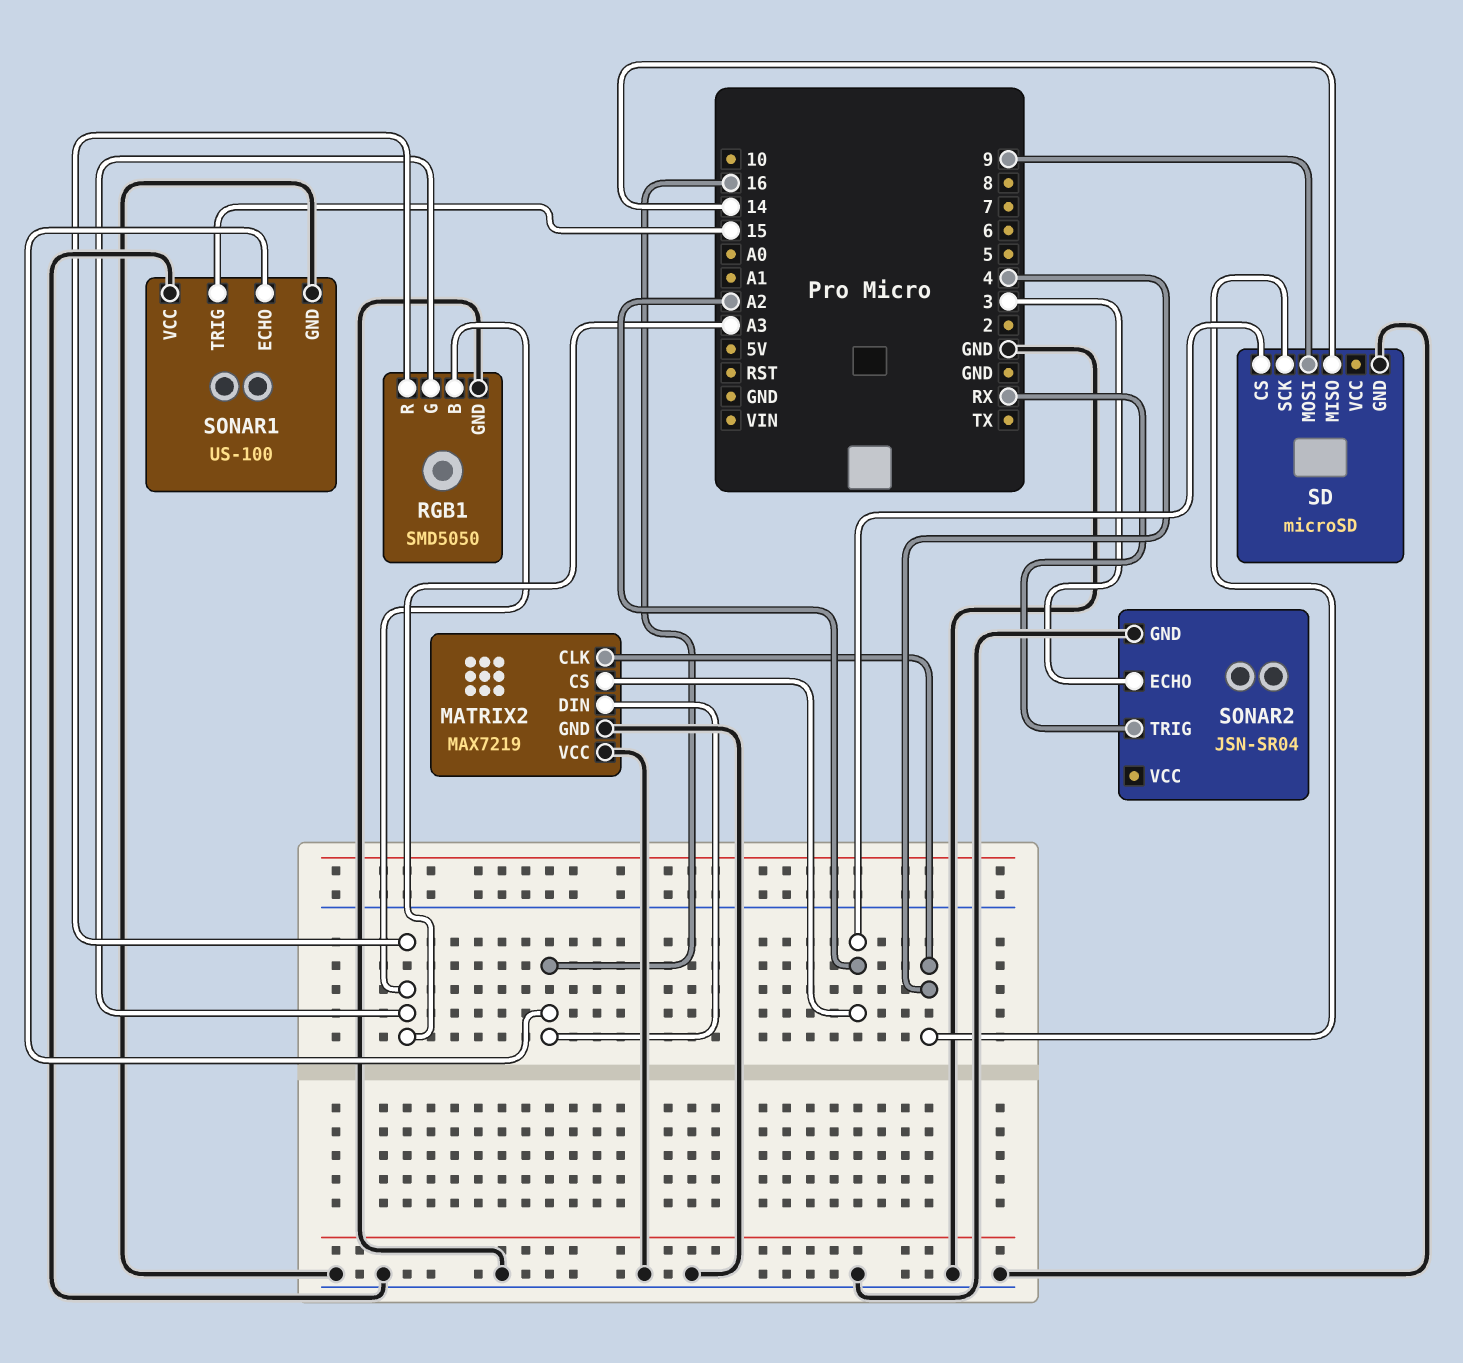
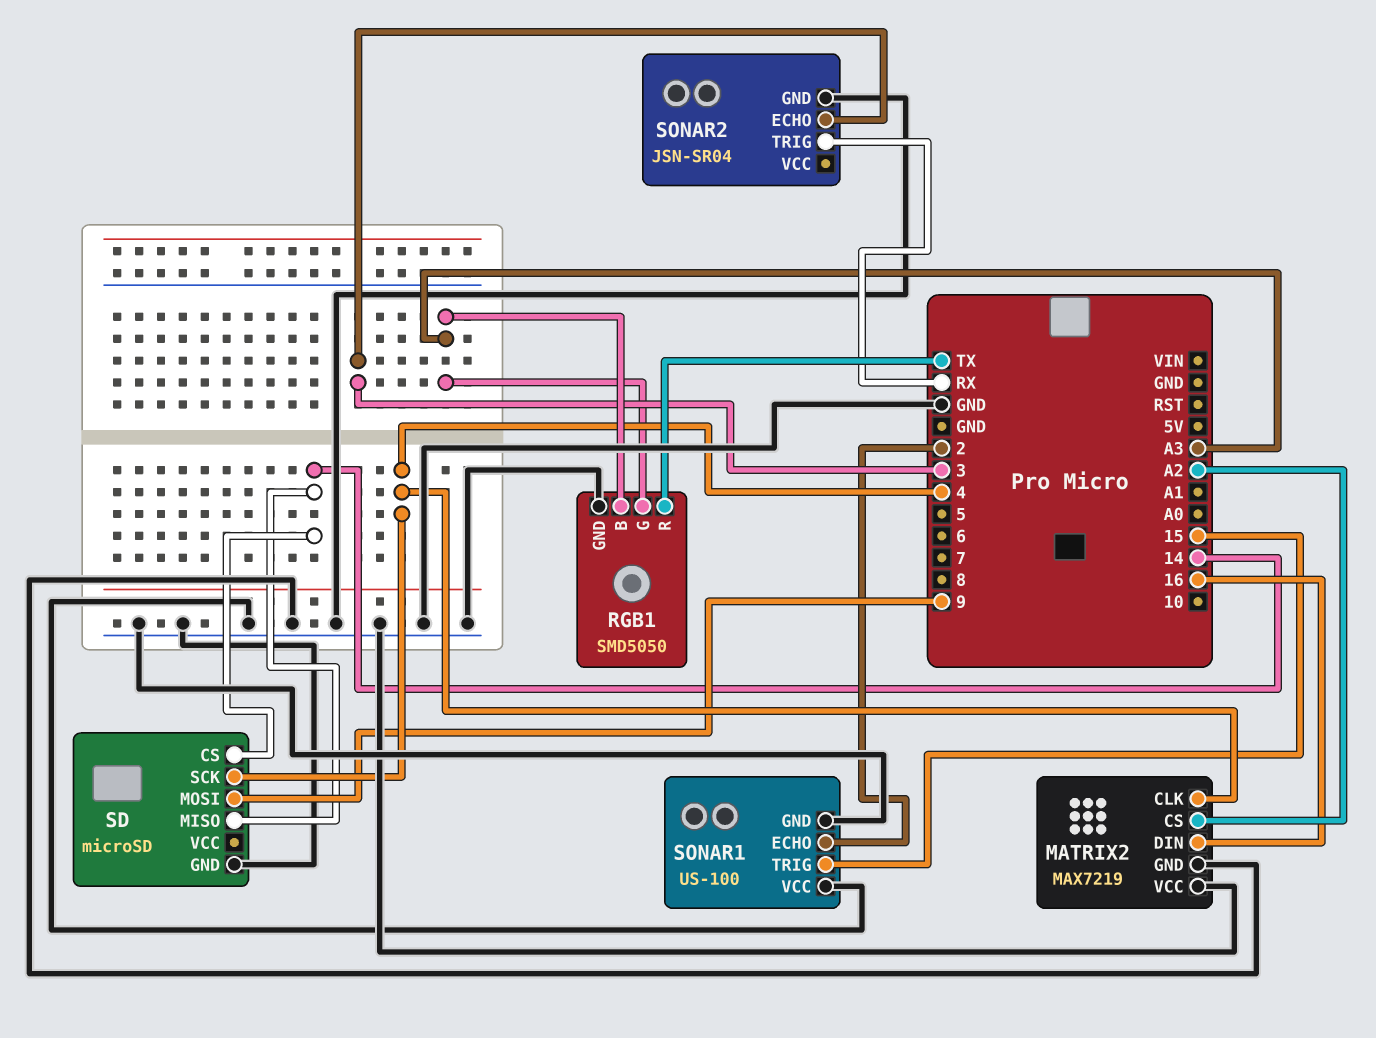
RGB1 pin R: A3 -> TX
SD pin CS: A2 -> 14
SONAR1 pin ECHO: 16 -> 2

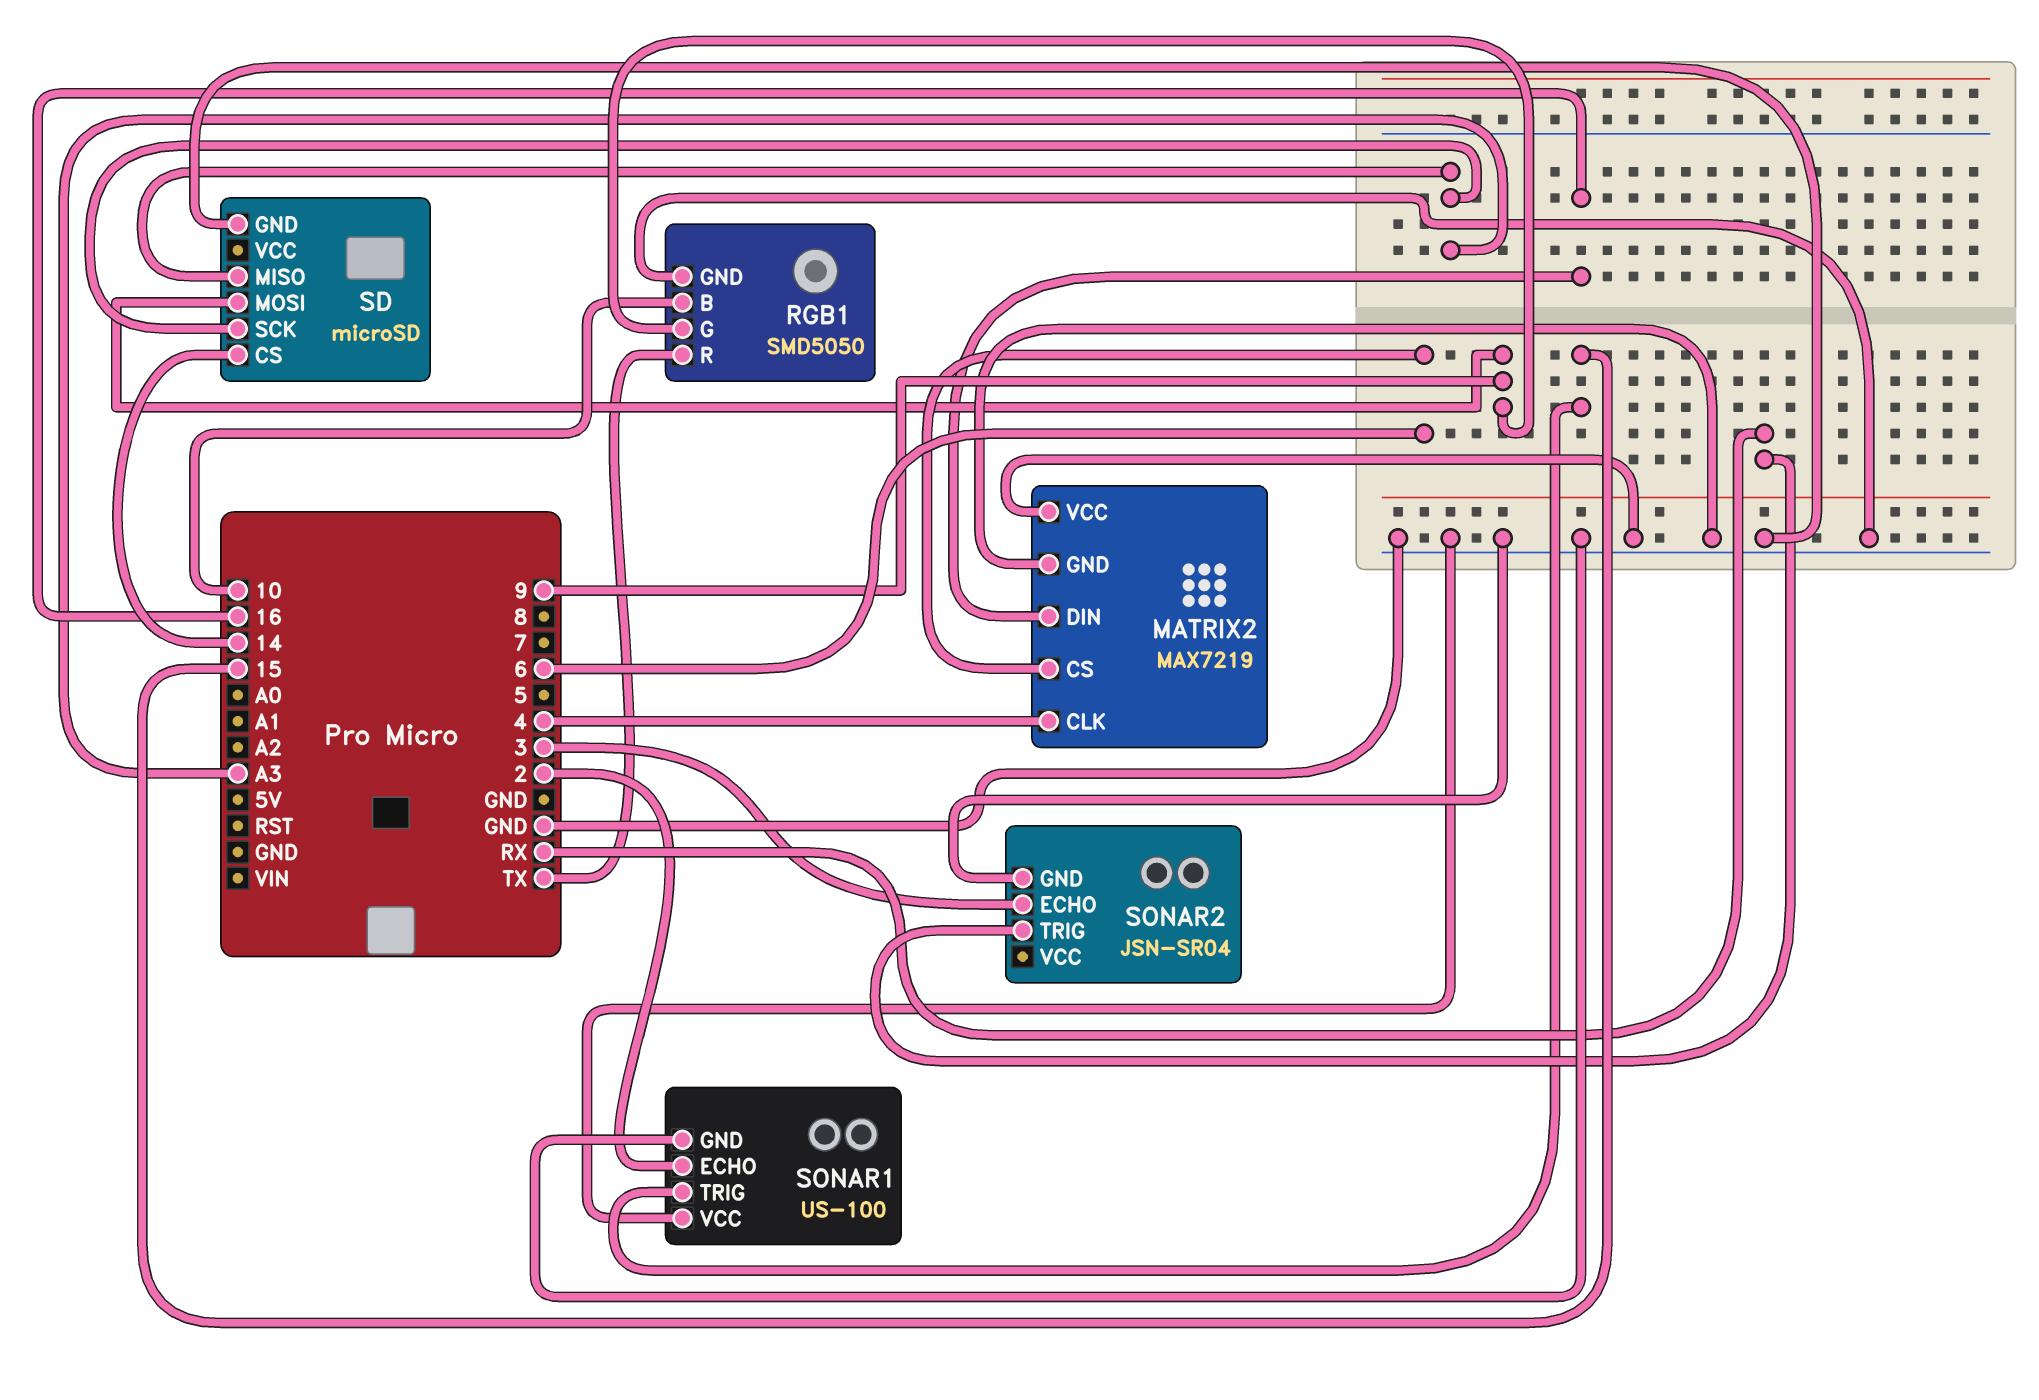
MATRIX2 pin CS: A2 -> 6
RGB1 pin B: A3 -> 10
RGB1 pin G: A3 -> 9
SD pin MISO: 14 -> A3
SD pin SCK: 4 -> A3

